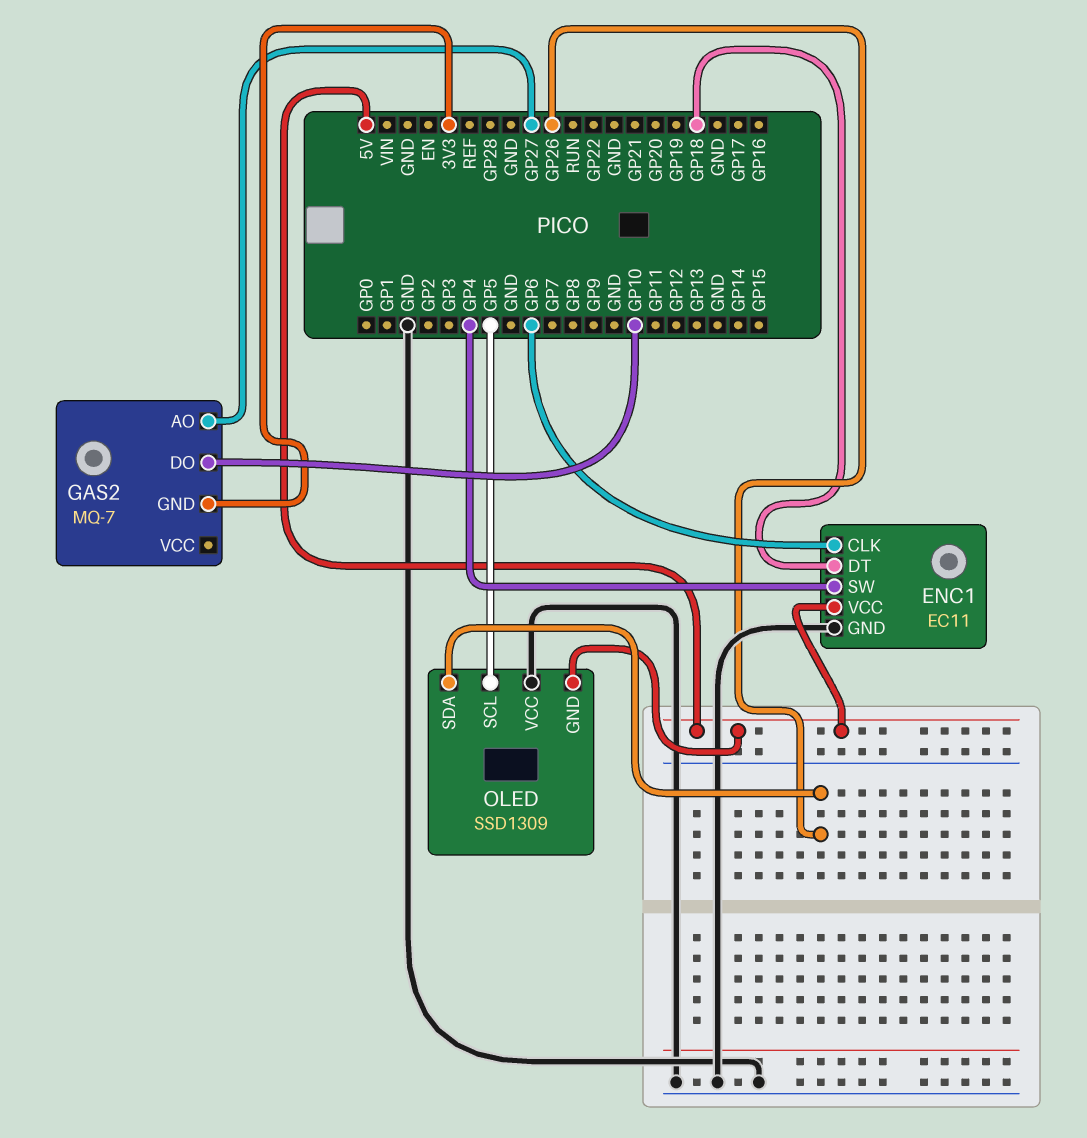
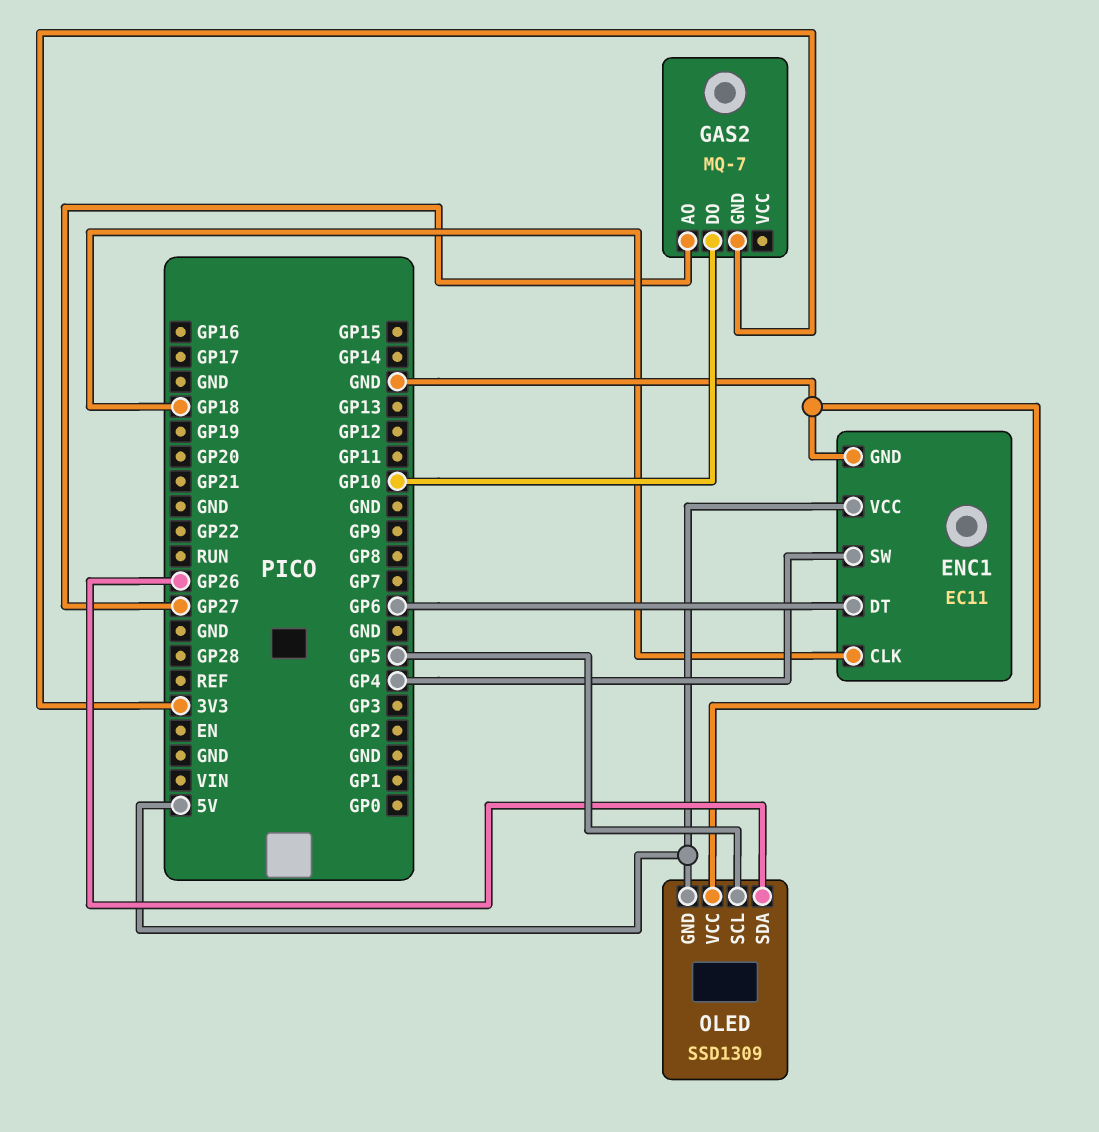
ENC1 pin CLK: GP6 -> GP18
ENC1 pin DT: GP18 -> GP6

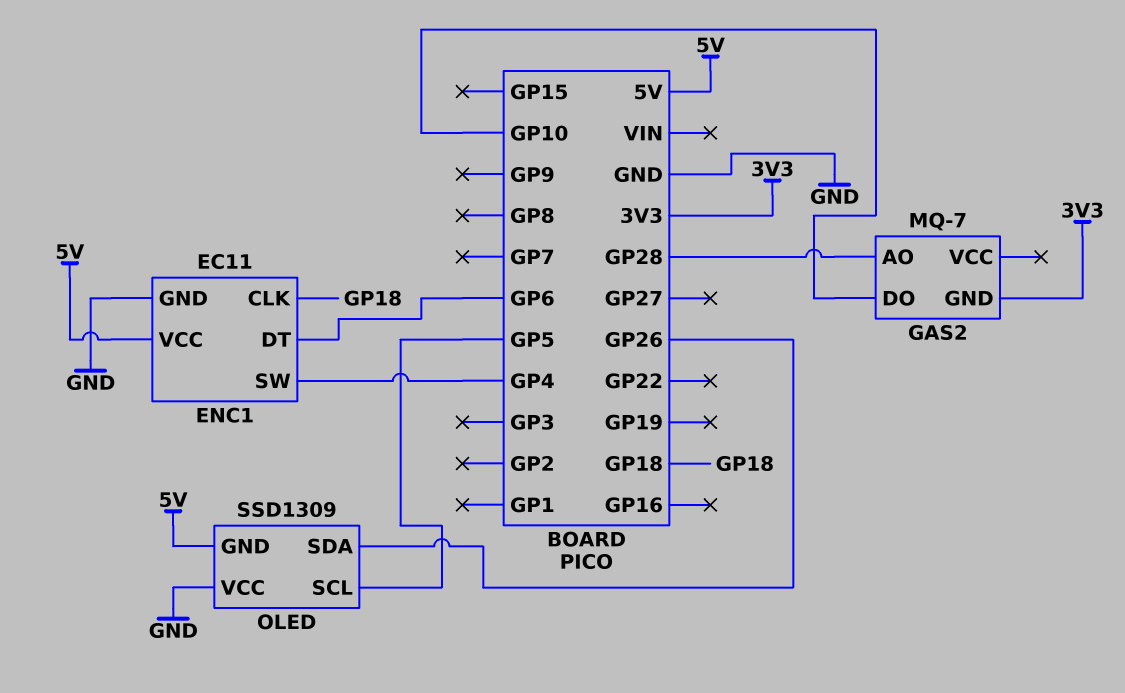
GAS2 pin AO: GP27 -> GP28

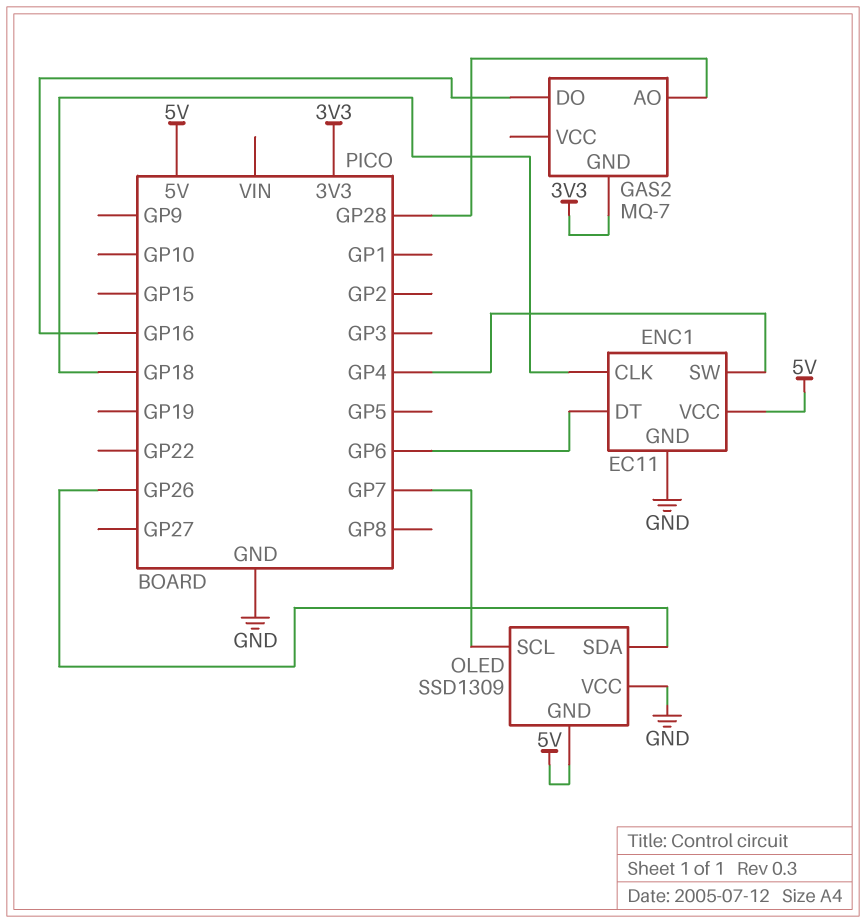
GAS2 pin DO: GP10 -> GP16
OLED pin SCL: GP5 -> GP7

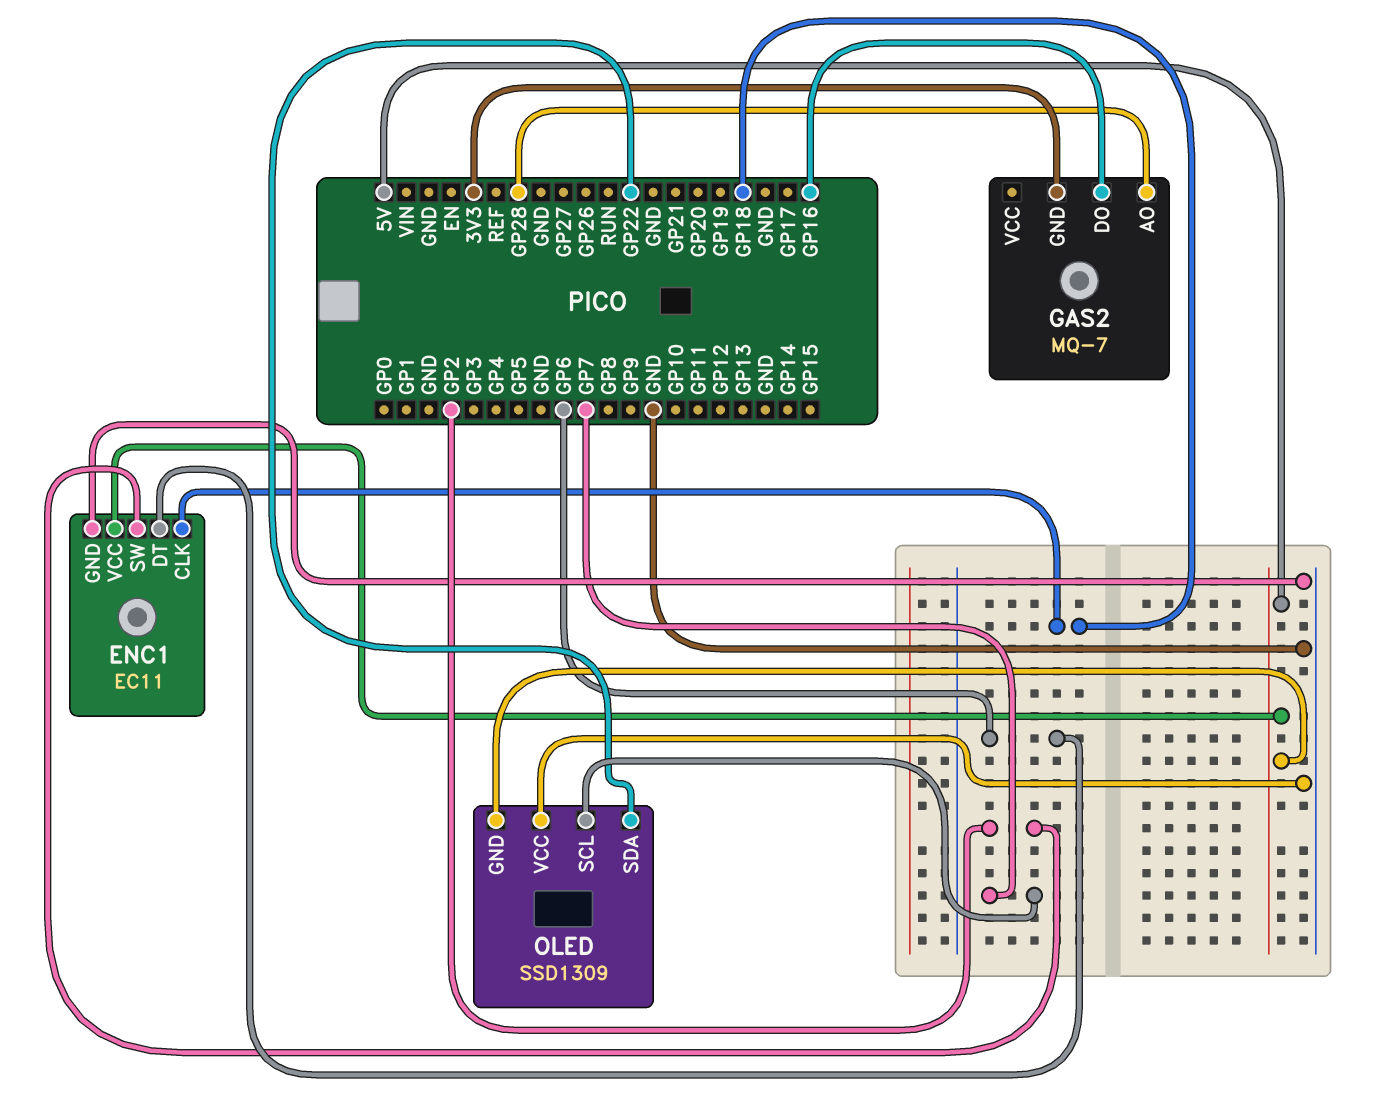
ENC1 pin SW: GP4 -> GP2
OLED pin SDA: GP26 -> GP22

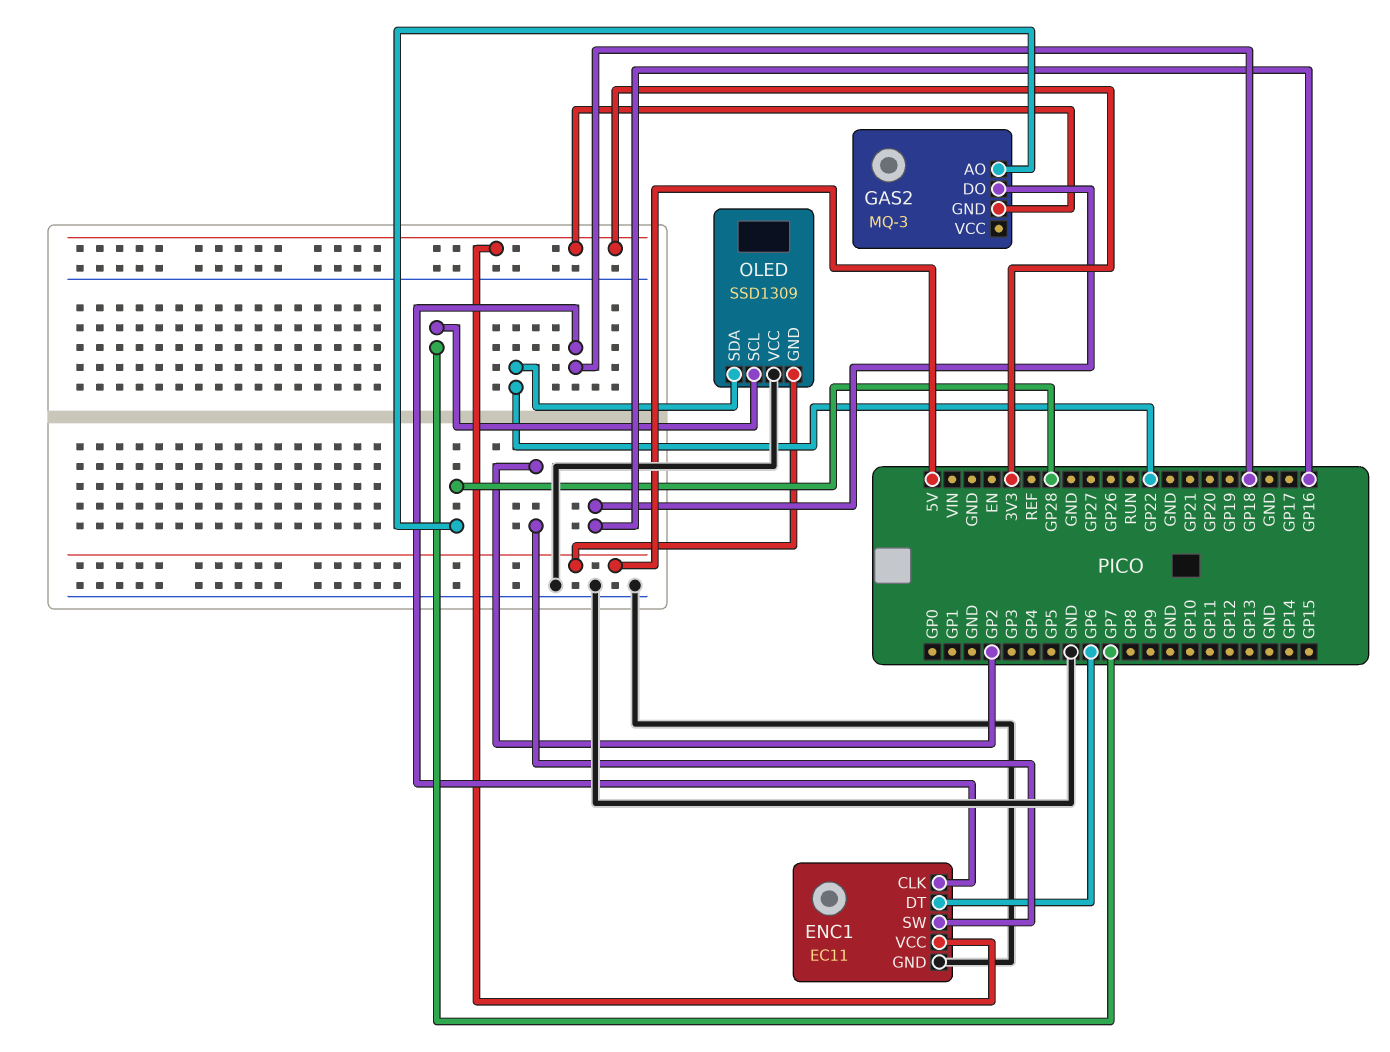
ENC1 pin VCC: 5V -> 3V3
GAS2: MQ-7 -> MQ-3

